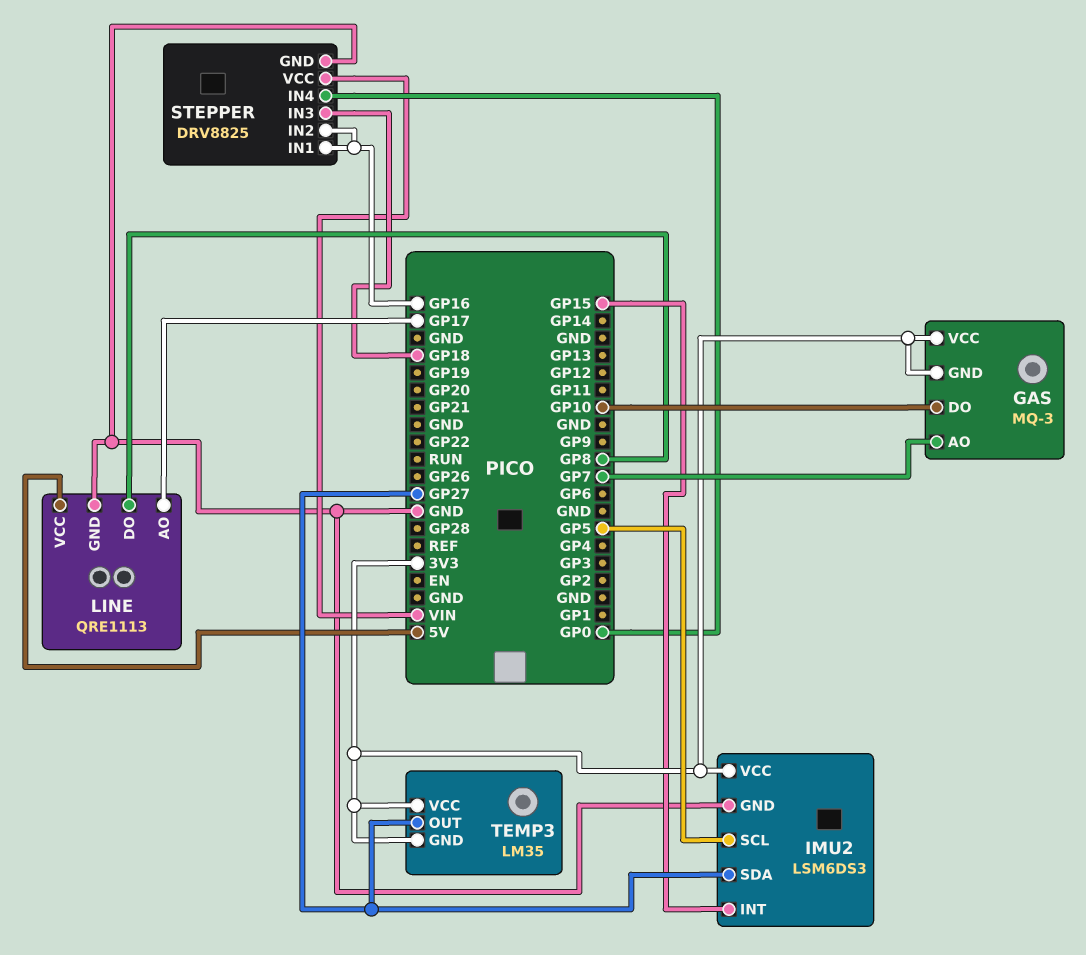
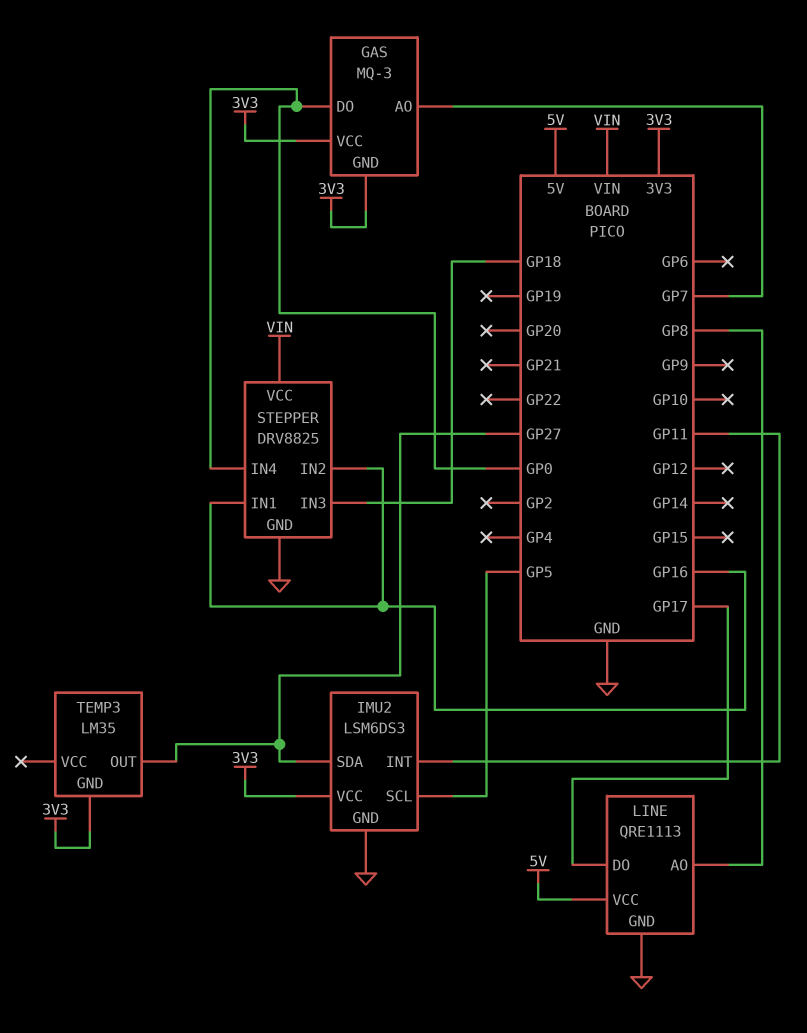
GAS pin DO: GP10 -> GP0
IMU2 pin INT: GP15 -> GP11
LINE pin AO: GP17 -> GP8
LINE pin DO: GP8 -> GP17
TEMP3 pin VCC: 3V3 -> none

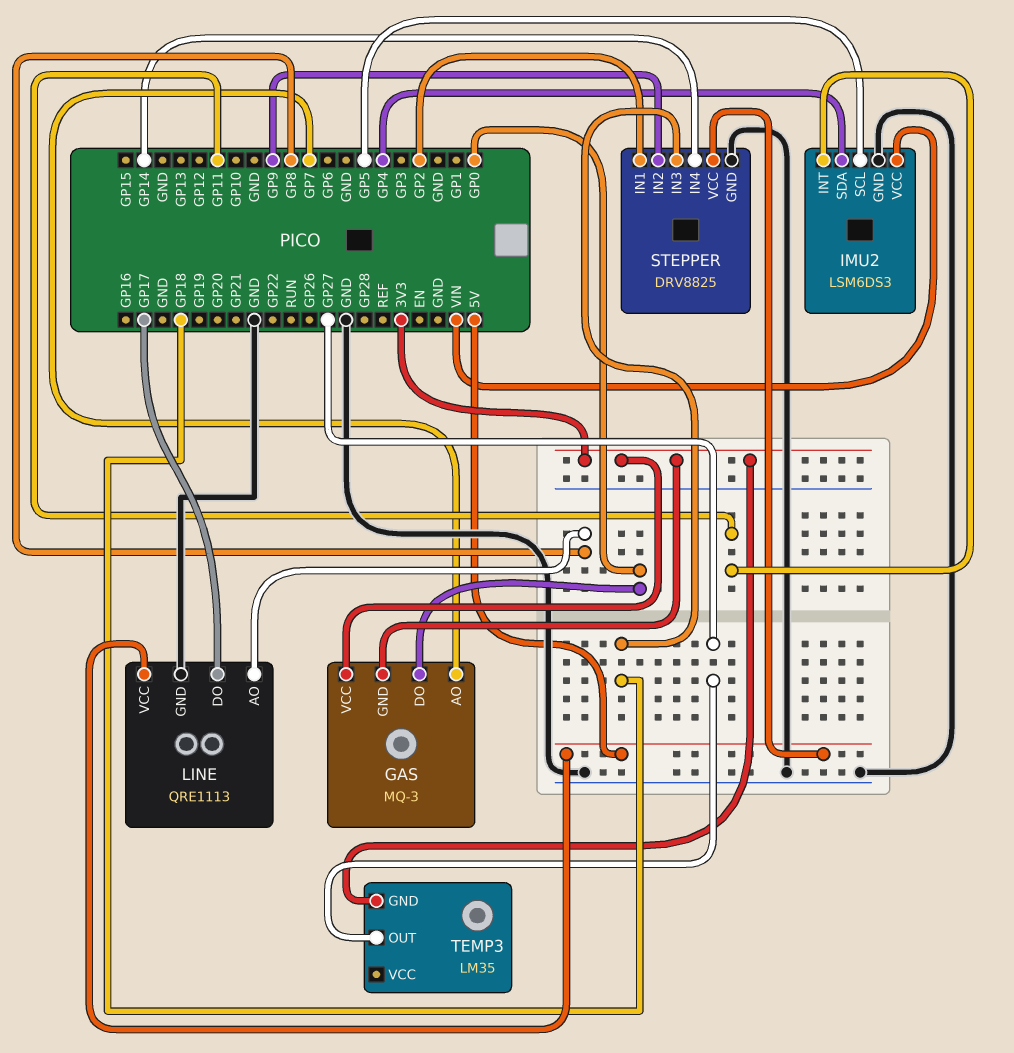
IMU2 pin SDA: GP27 -> GP4
IMU2 pin VCC: 3V3 -> VIN
STEPPER pin IN1: GP16 -> GP2
STEPPER pin IN2: GP16 -> GP9
STEPPER pin IN4: GP0 -> GP14
STEPPER pin VCC: VIN -> 5V

